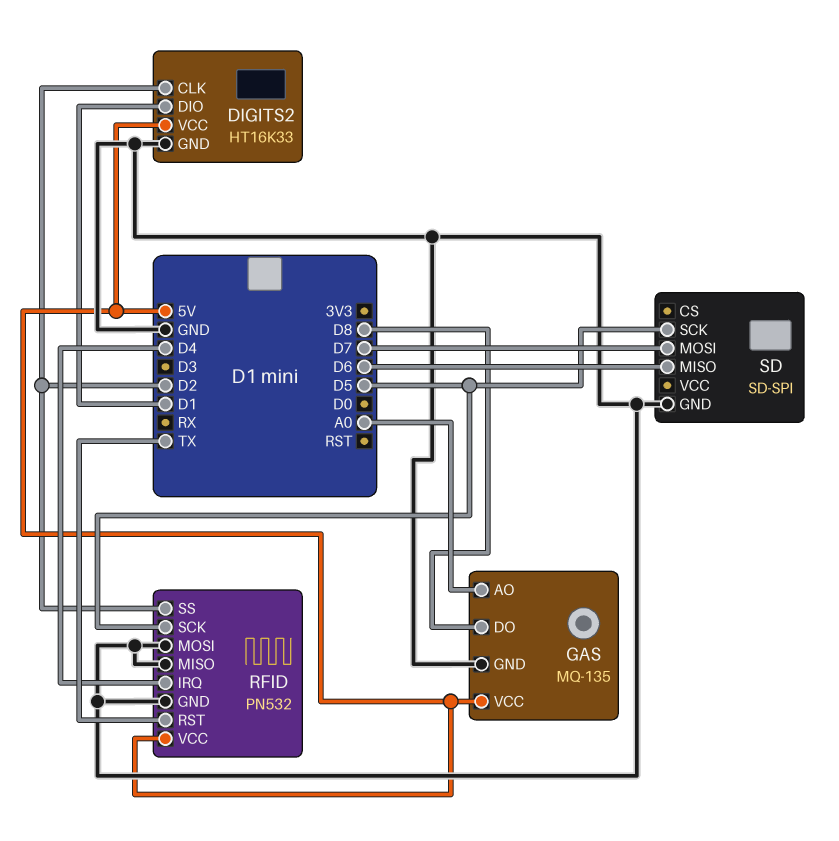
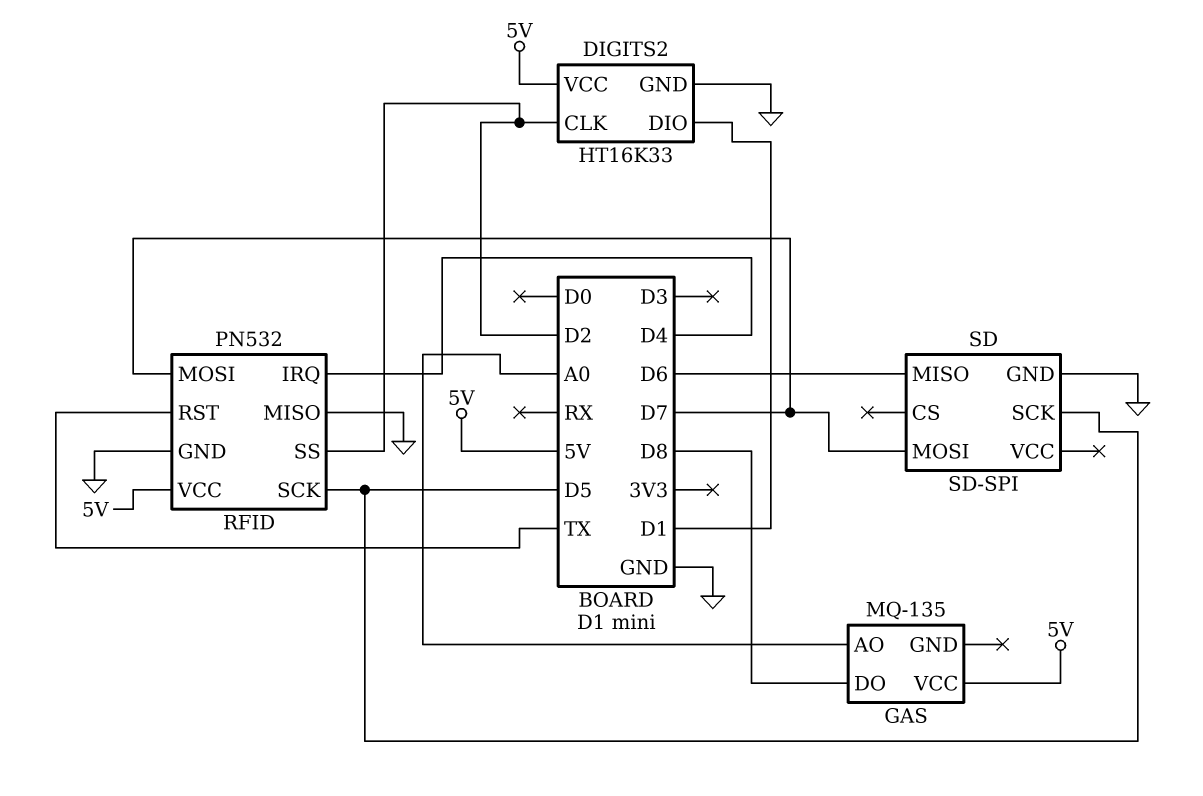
GAS pin GND: GND -> none
RFID pin MOSI: GND -> D7

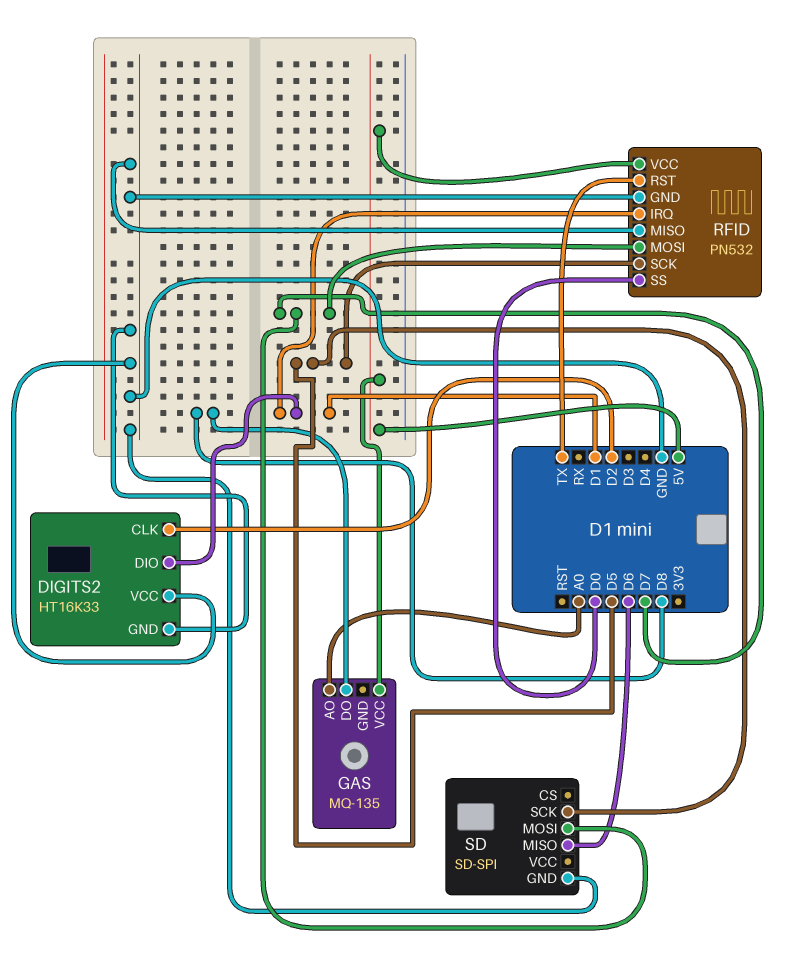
DIGITS2 pin VCC: 5V -> GND
RFID pin IRQ: D4 -> D1
RFID pin SS: D2 -> D0

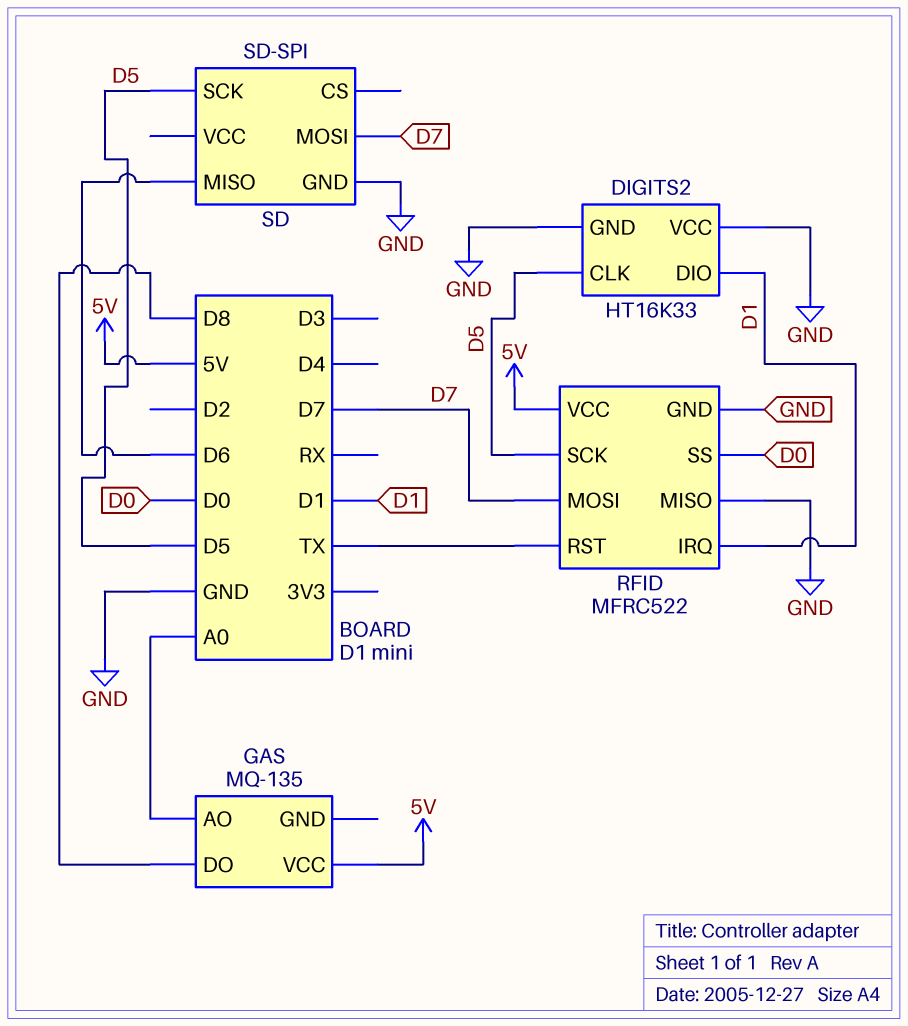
DIGITS2 pin CLK: D2 -> D5
RFID: PN532 -> MFRC522

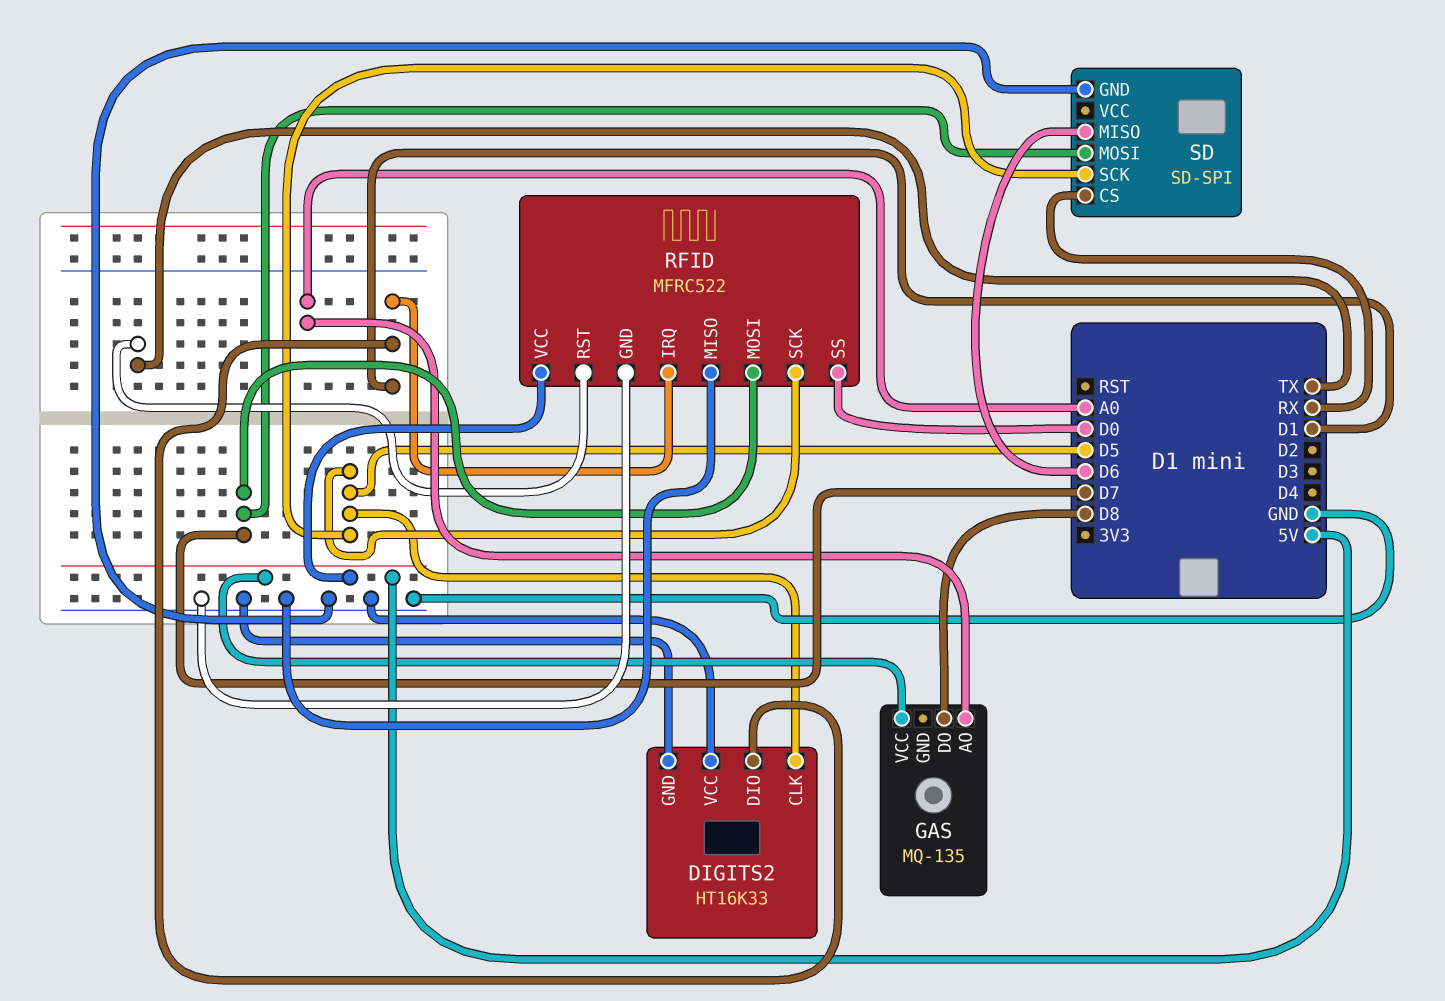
SD pin CS: none -> RX

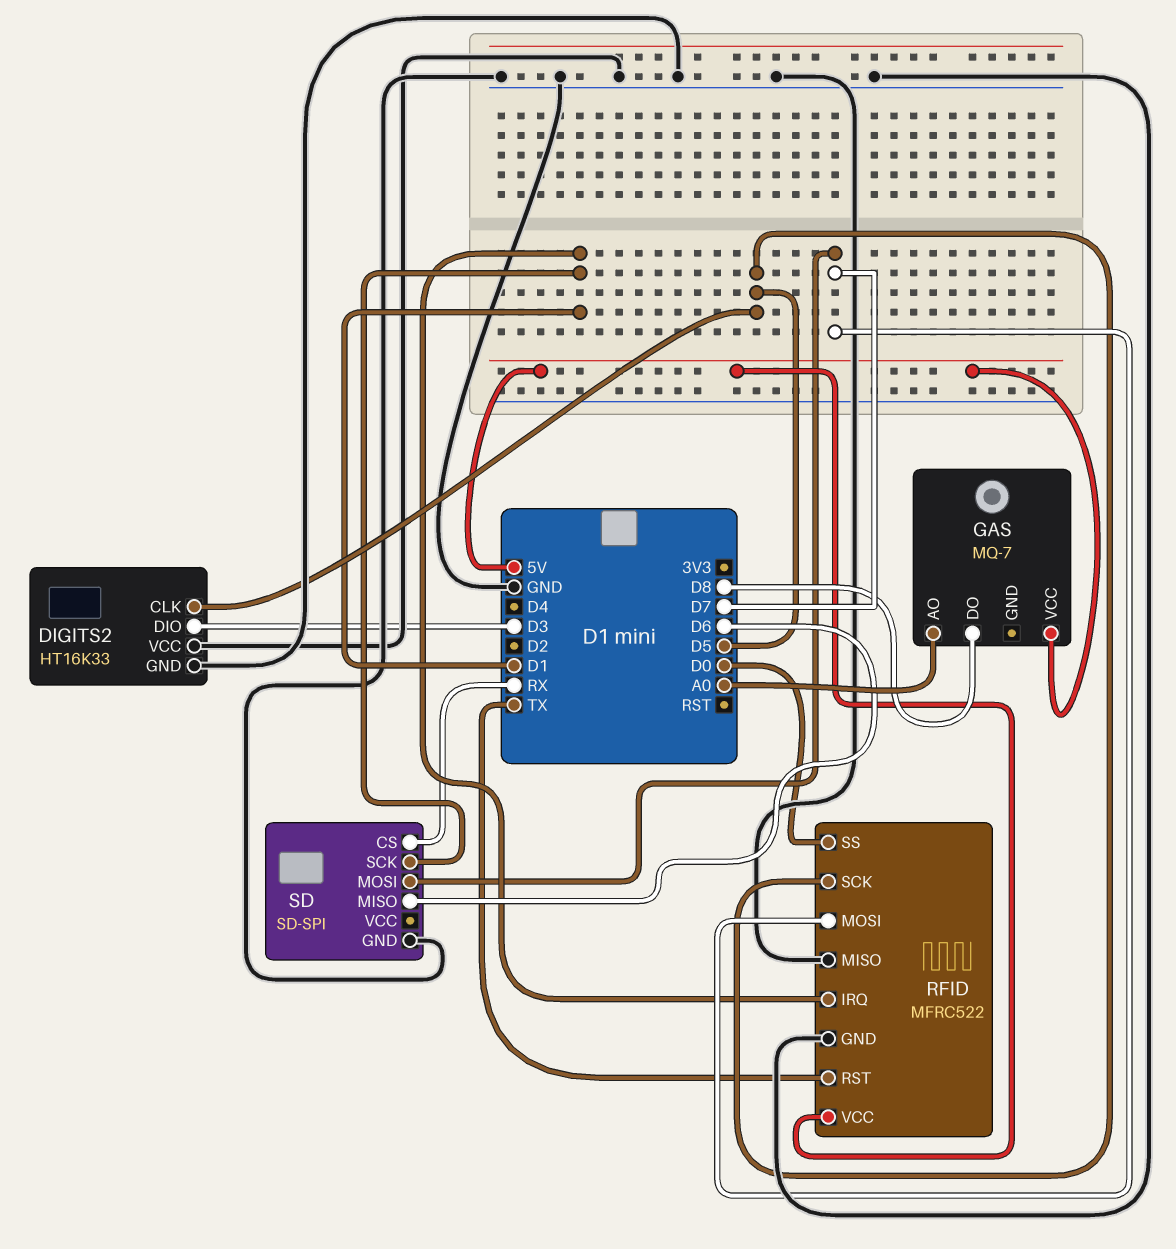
DIGITS2 pin DIO: D1 -> D3
GAS: MQ-135 -> MQ-7
SD pin SCK: D5 -> D1

